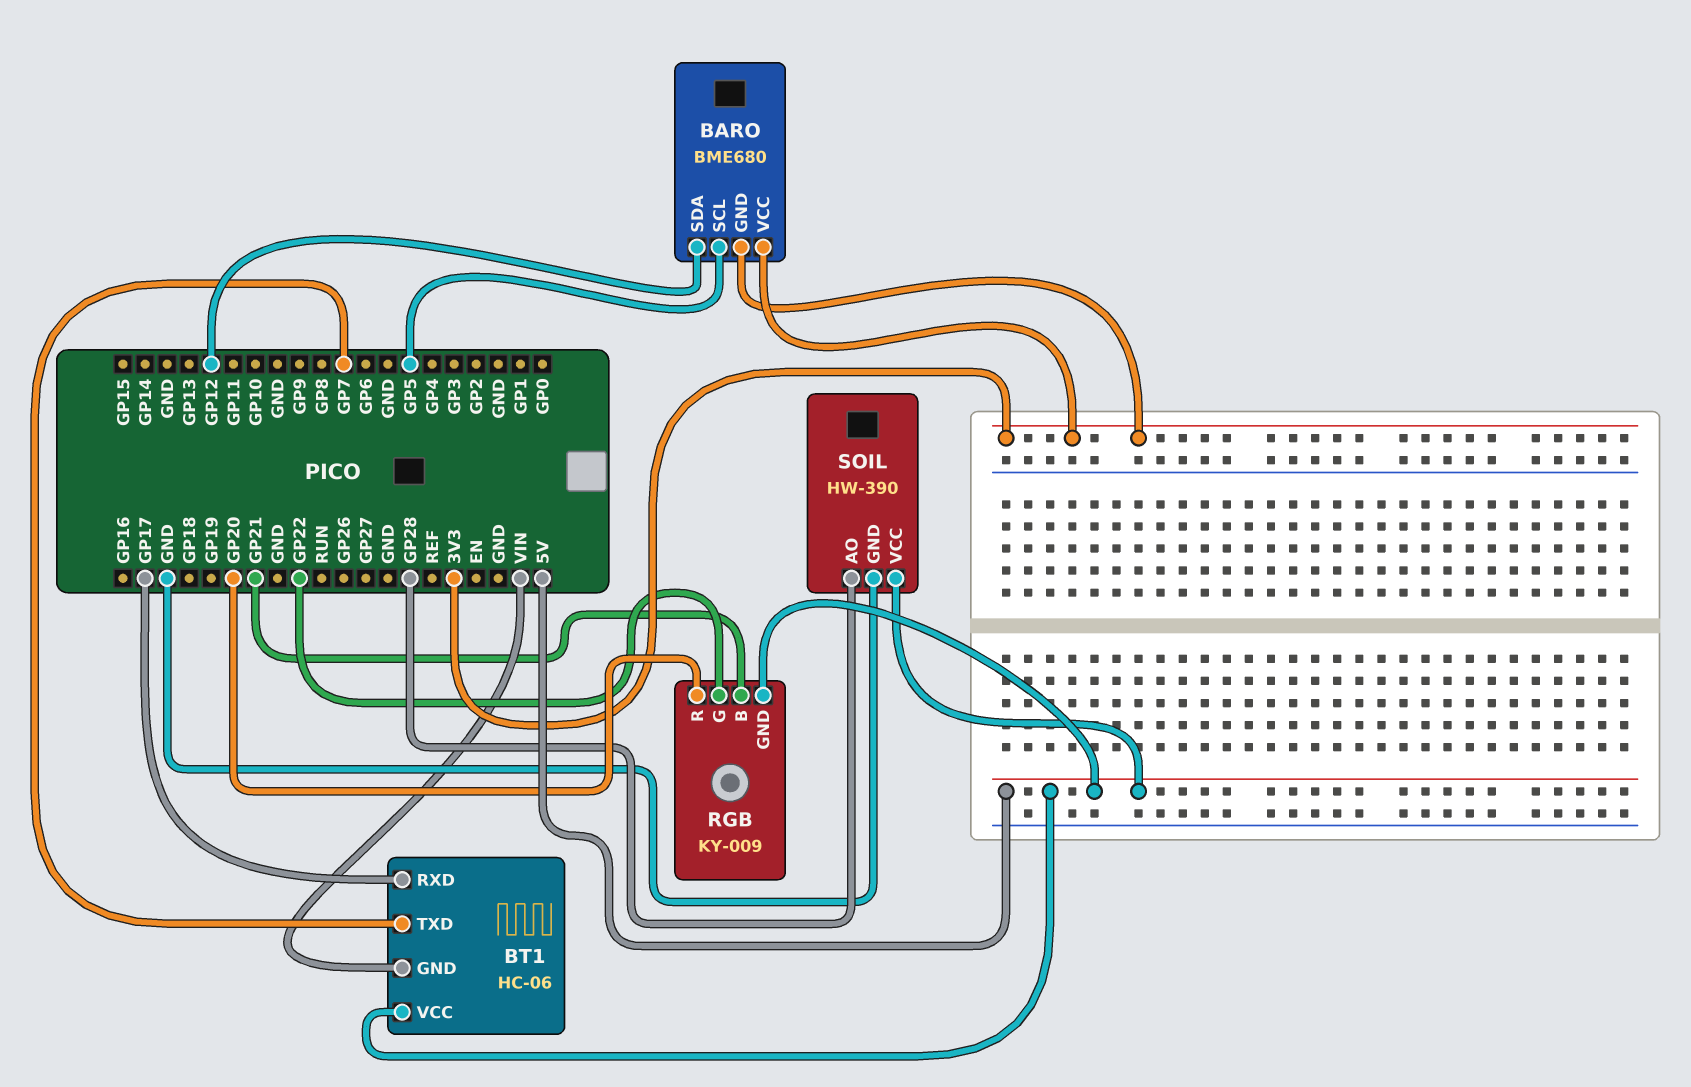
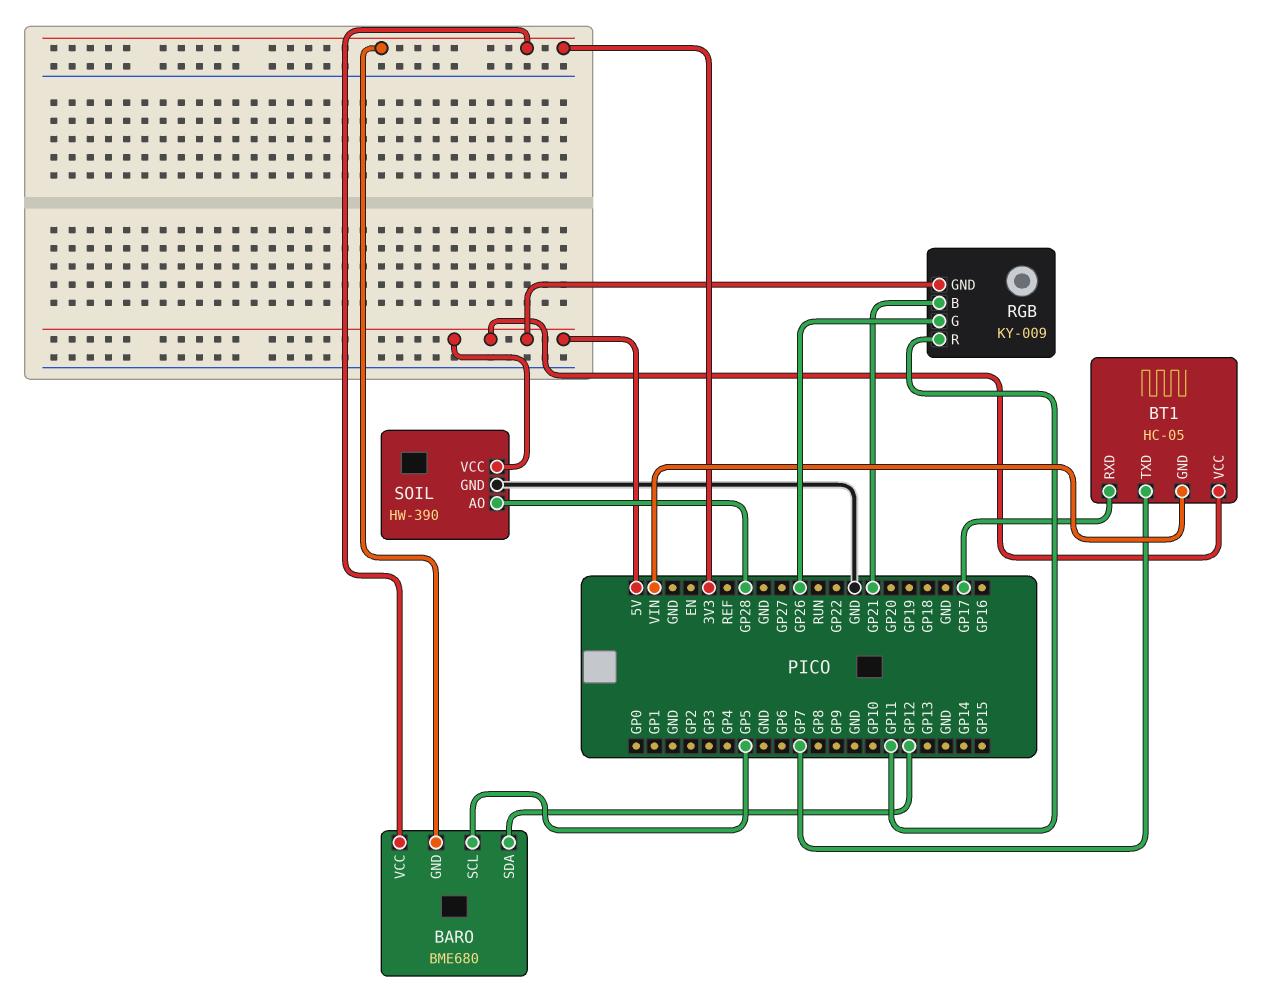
BT1: HC-06 -> HC-05
RGB pin G: GP22 -> GP26
RGB pin R: GP20 -> GP11

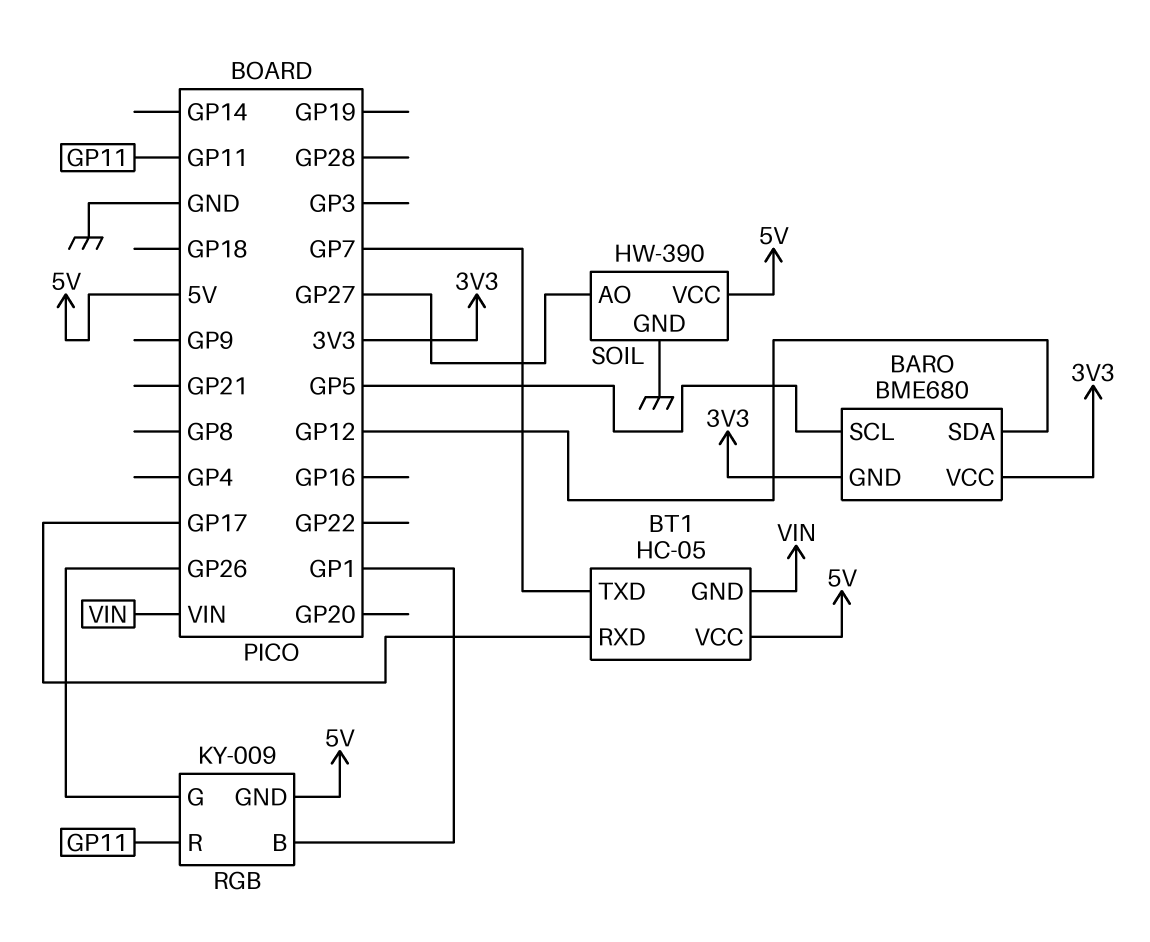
RGB pin B: GP21 -> GP1
SOIL pin AO: GP28 -> GP27

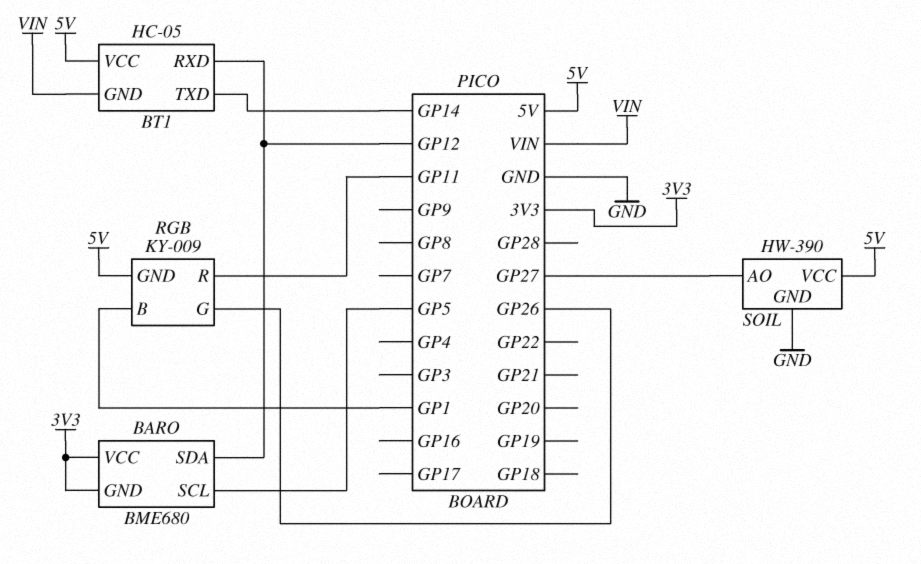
BT1 pin RXD: GP17 -> GP12
BT1 pin TXD: GP7 -> GP14

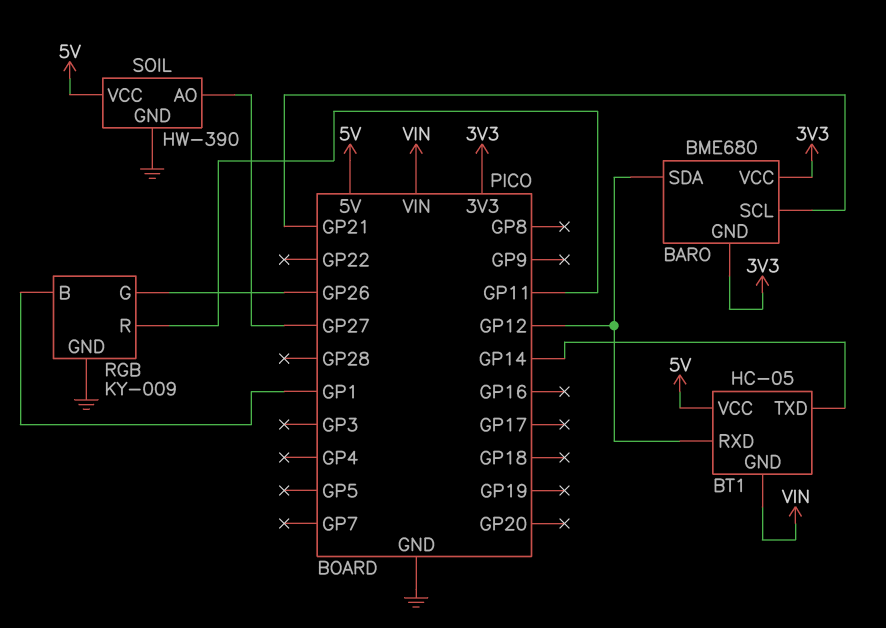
BARO pin SCL: GP5 -> GP21
RGB pin GND: 5V -> GND

